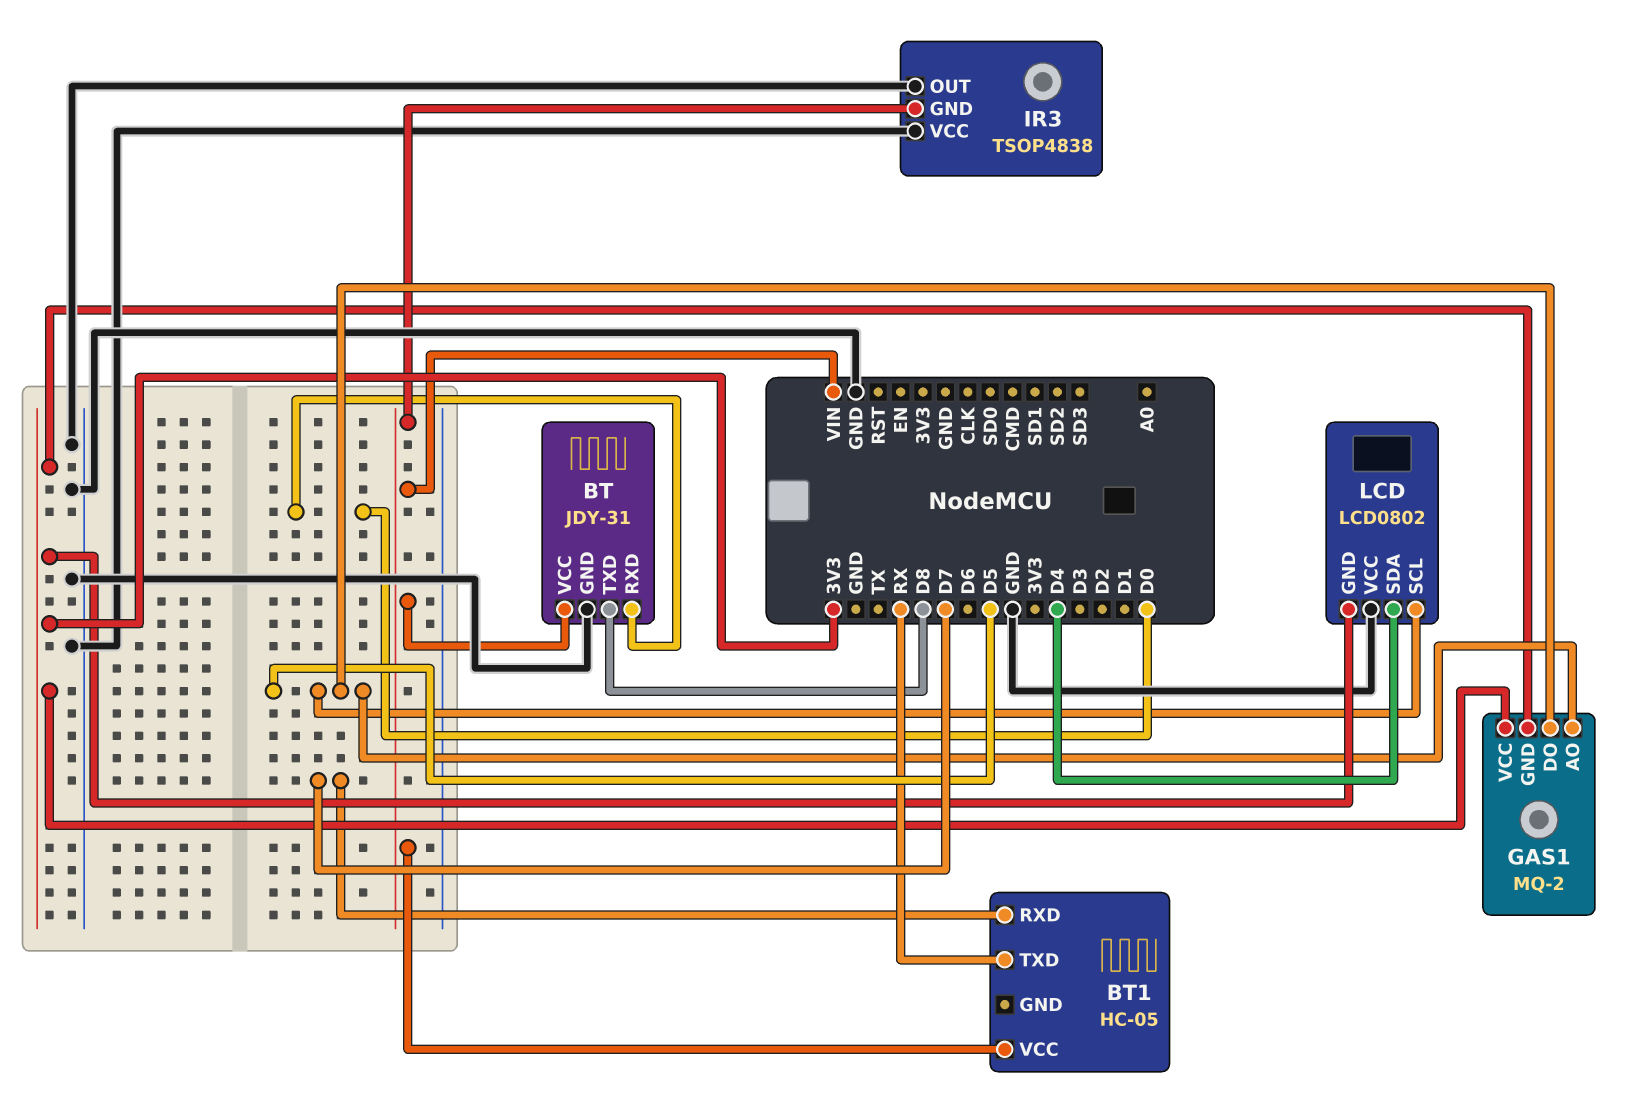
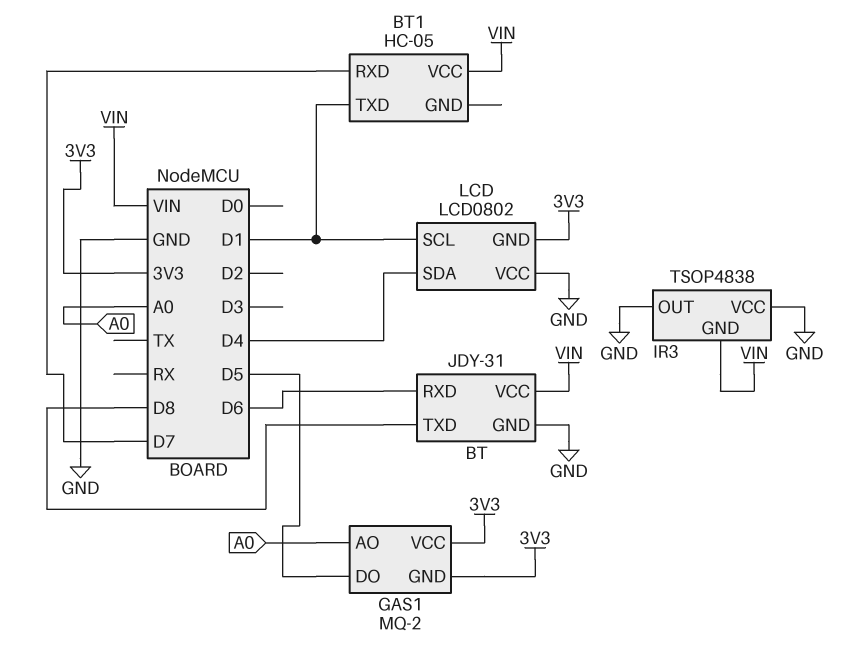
BT pin RXD: D0 -> D6
BT1 pin TXD: RX -> D1
GAS1 pin AO: D5 -> A0
LCD pin SCL: D5 -> D1

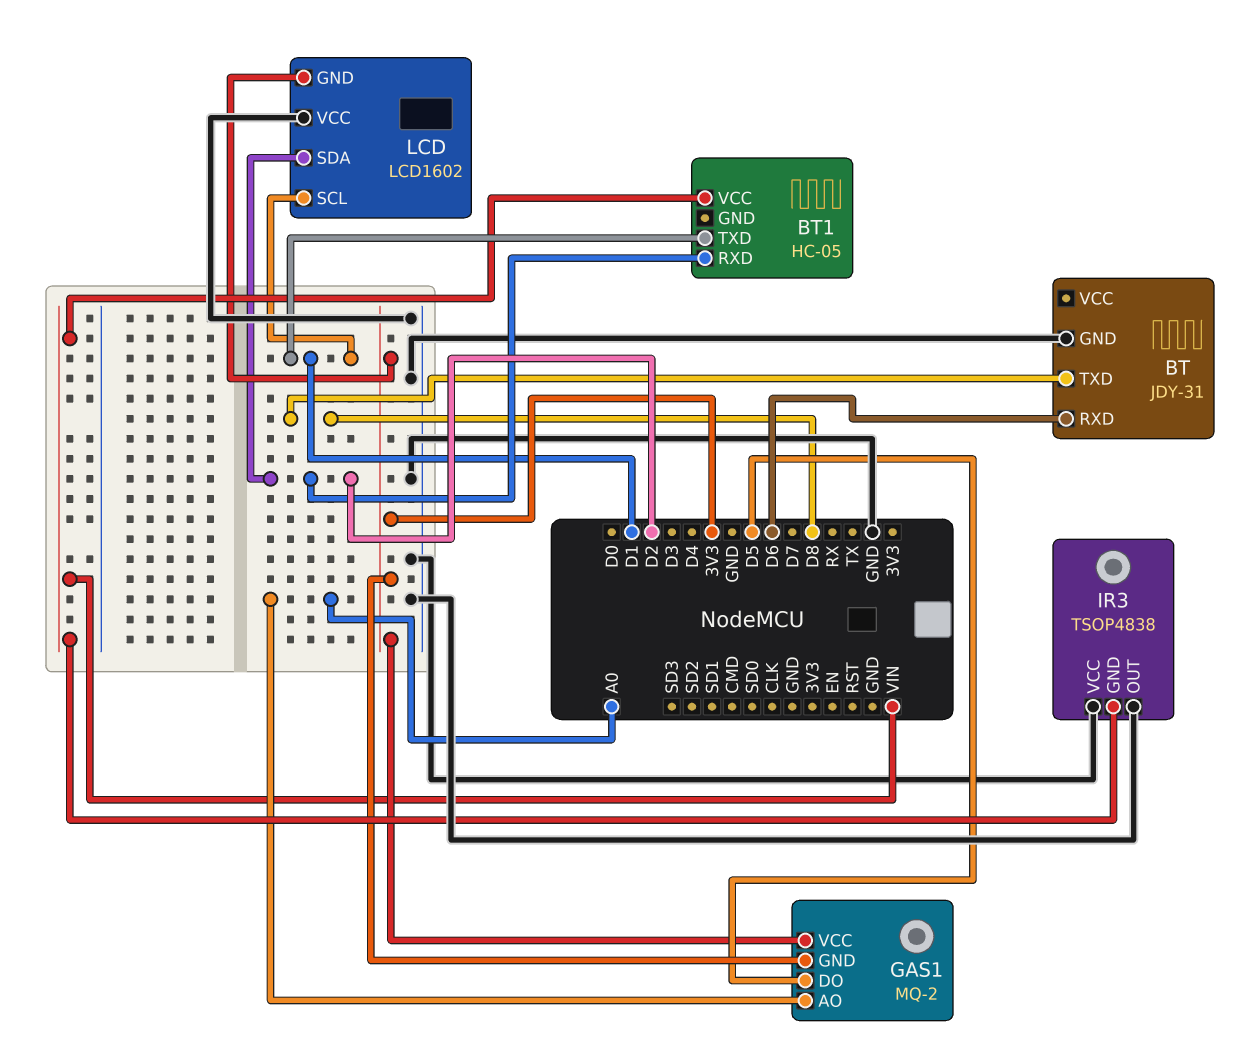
BT pin VCC: VIN -> none
BT1 pin RXD: D7 -> D2
LCD: LCD0802 -> LCD1602
LCD pin SDA: D4 -> D2

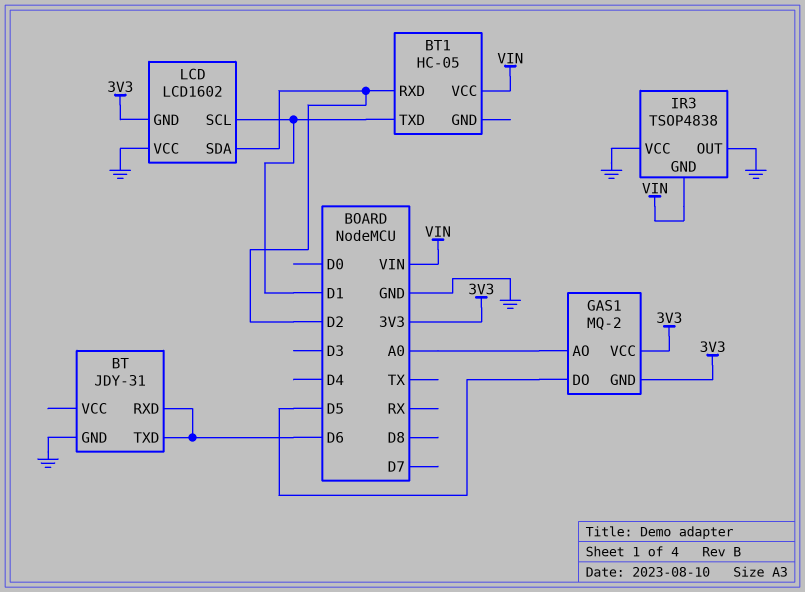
BT pin TXD: D8 -> D6

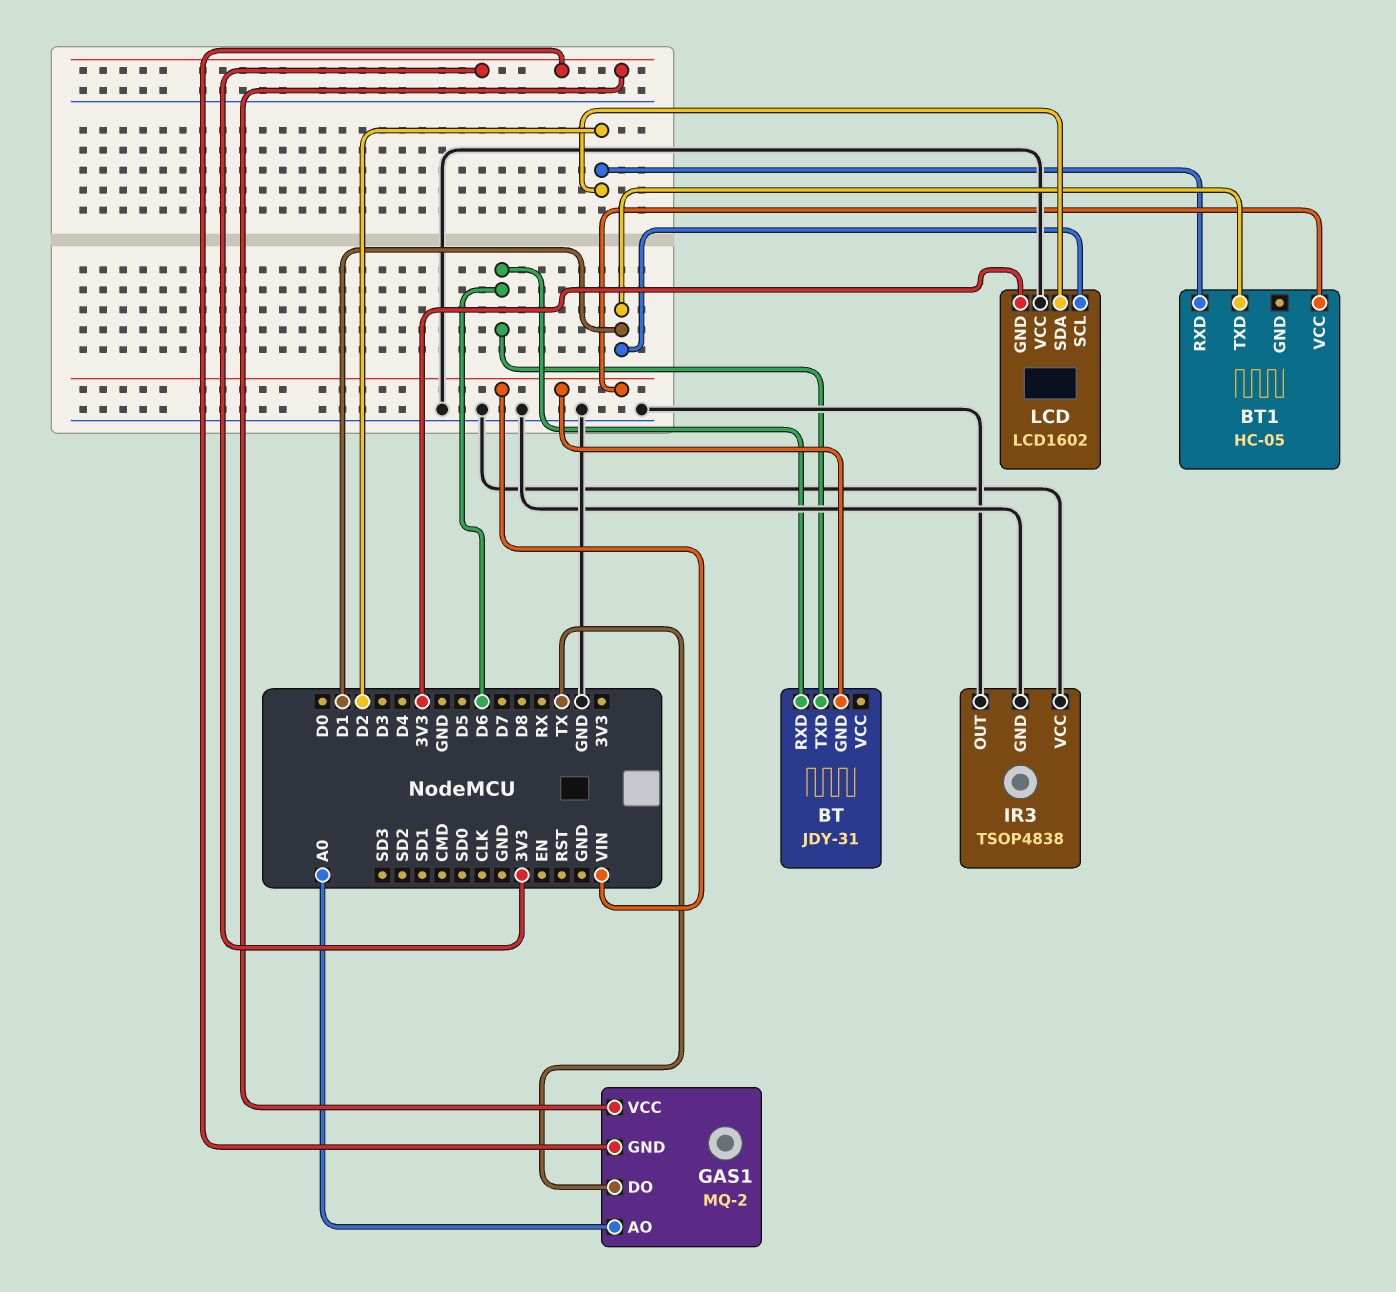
BT pin GND: GND -> VIN
GAS1 pin DO: D5 -> TX
IR3 pin GND: VIN -> GND

